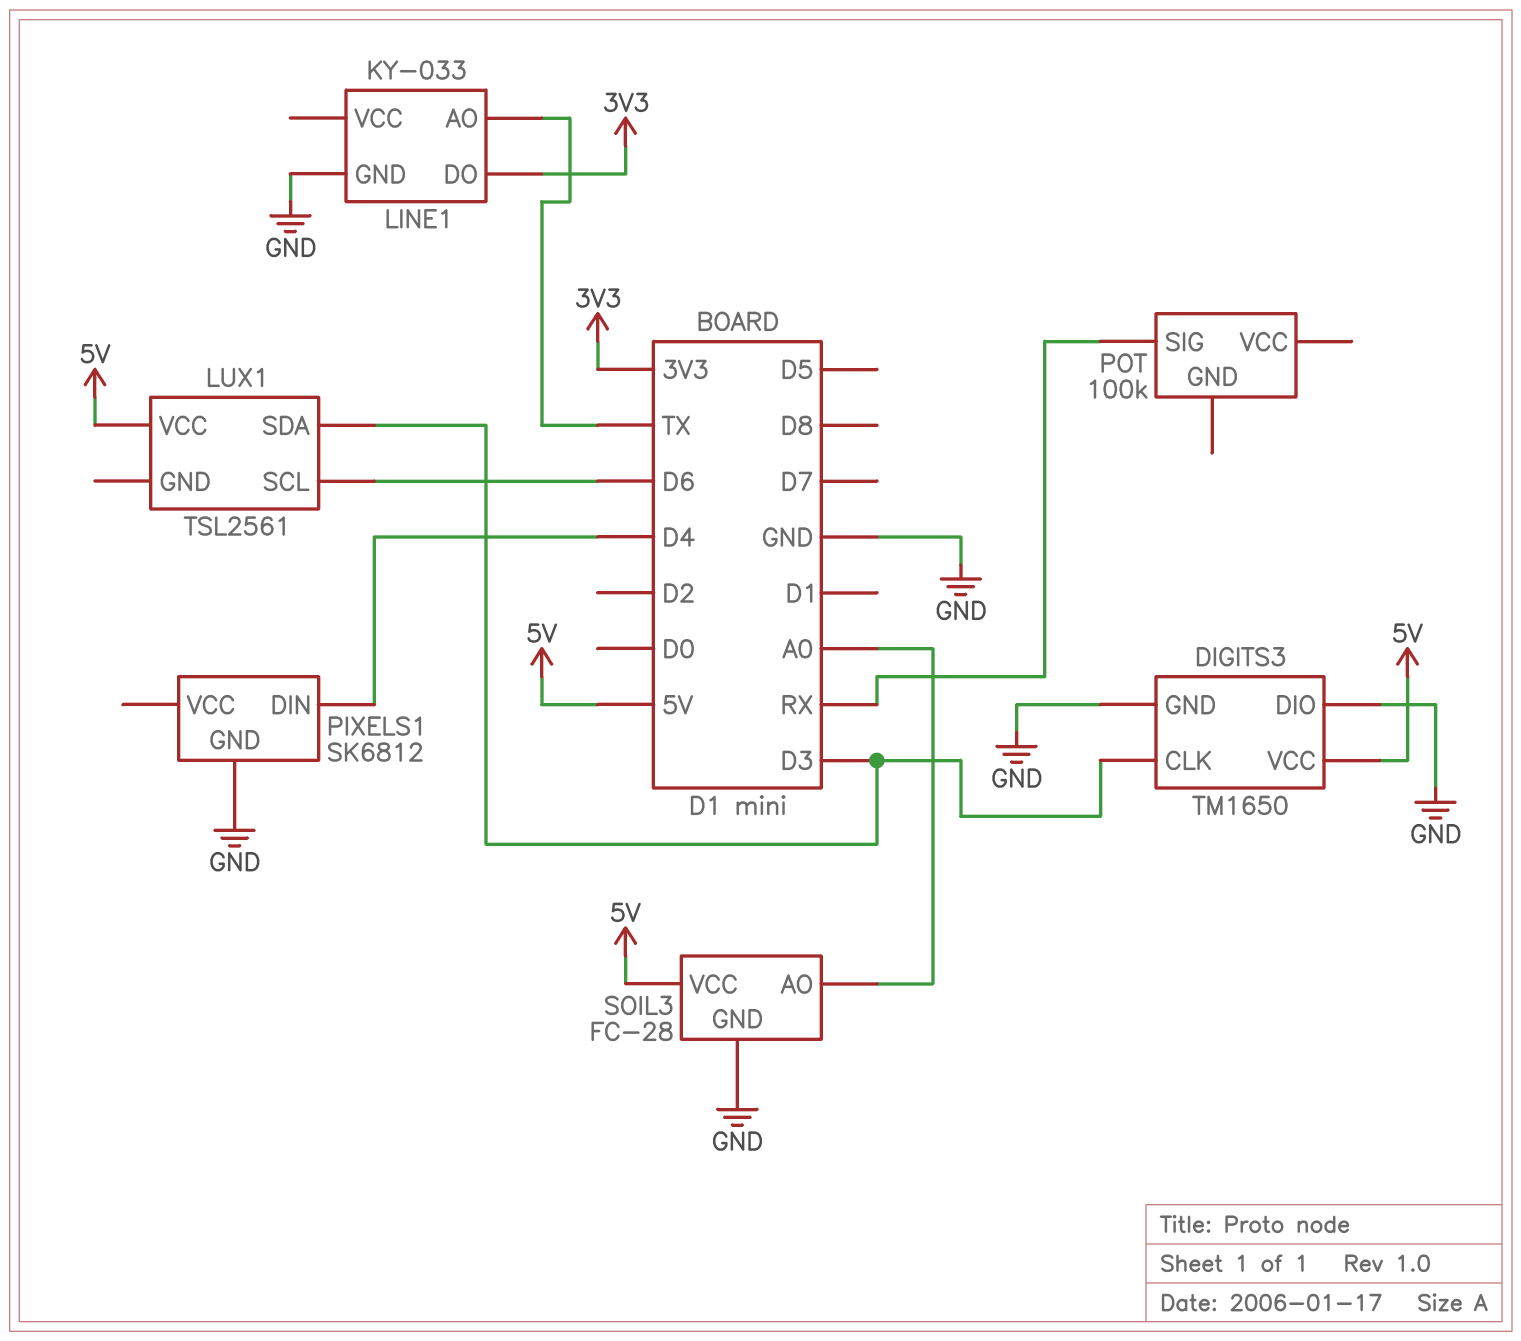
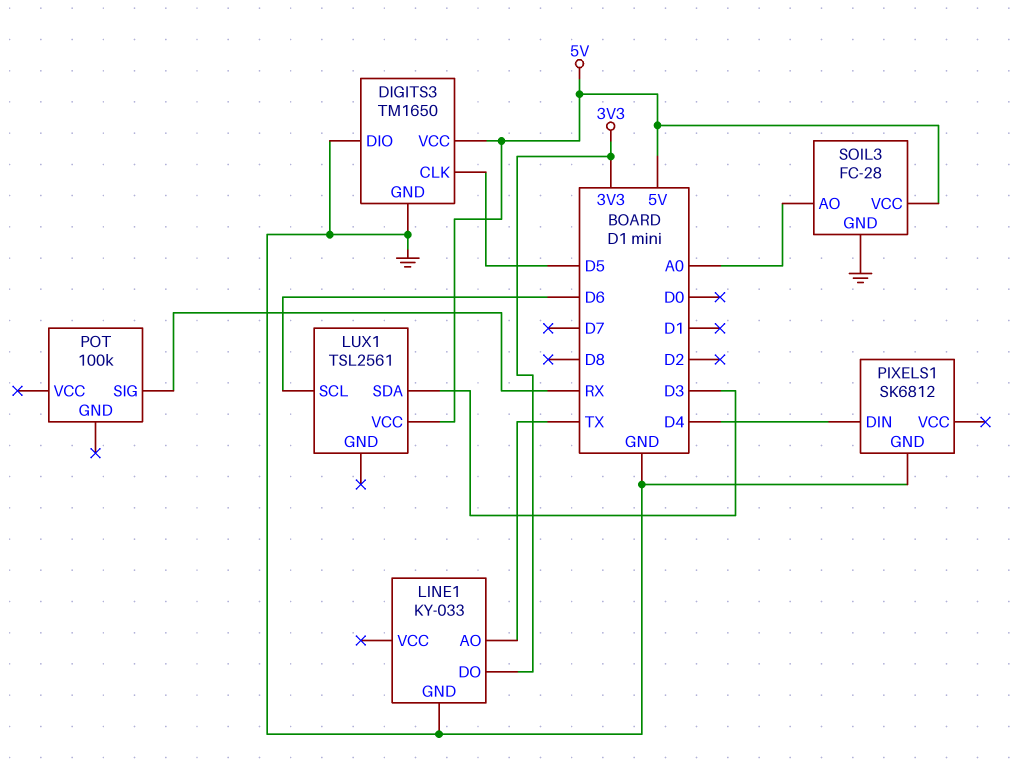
DIGITS3 pin CLK: D3 -> D5

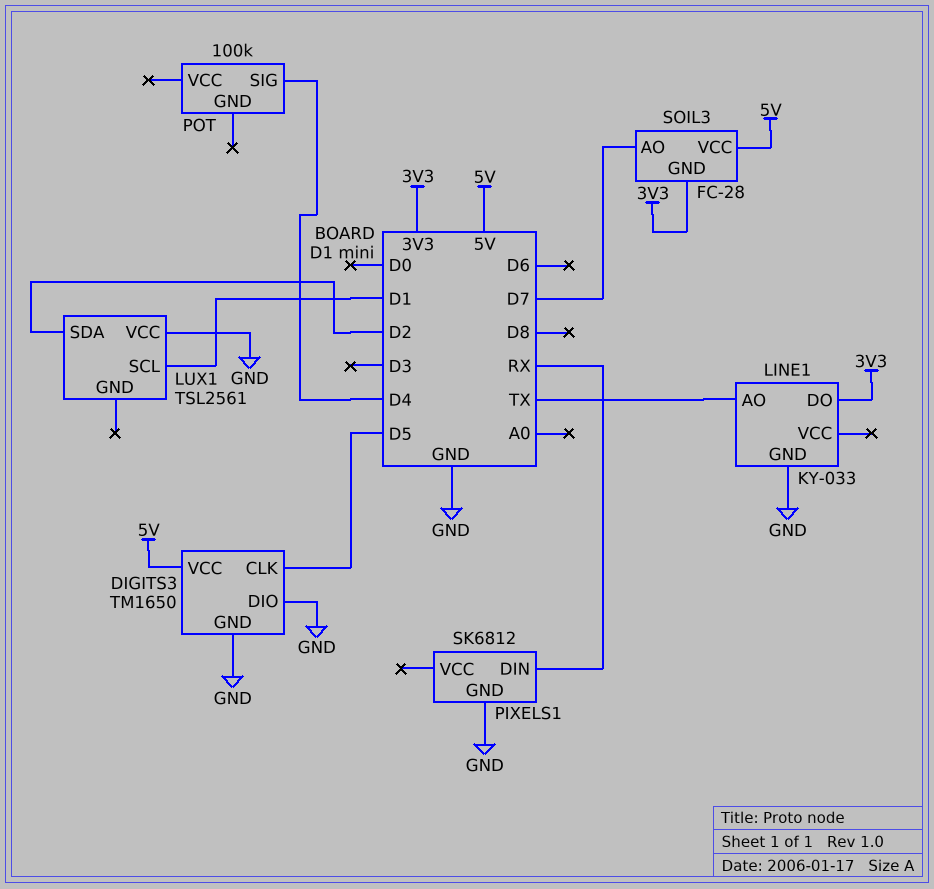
LUX1 pin SCL: D6 -> D1
LUX1 pin SDA: D3 -> D2
LUX1 pin VCC: 5V -> GND
PIXELS1 pin DIN: D4 -> RX
POT pin SIG: RX -> D4
SOIL3 pin AO: A0 -> D7
SOIL3 pin GND: GND -> 3V3

